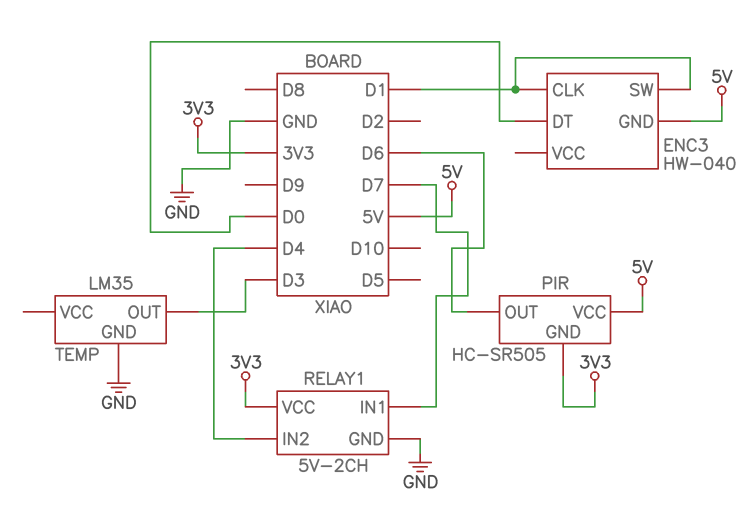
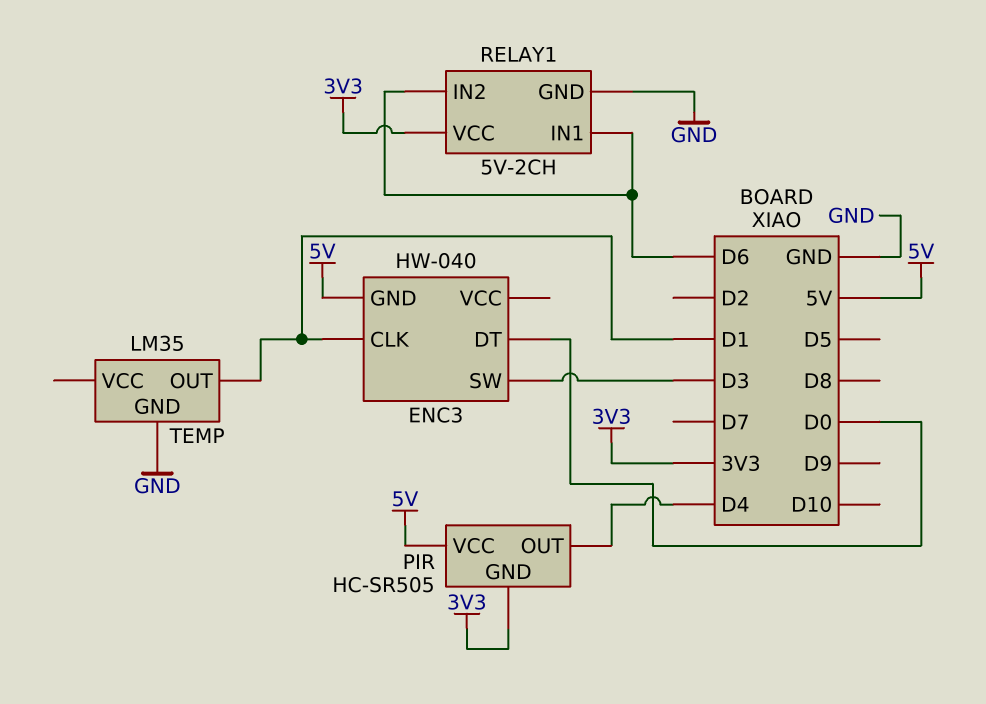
ENC3 pin SW: D1 -> D3
PIR pin OUT: D6 -> D4
RELAY1 pin IN1: D7 -> D6
RELAY1 pin IN2: D4 -> D6
TEMP pin OUT: D3 -> D1

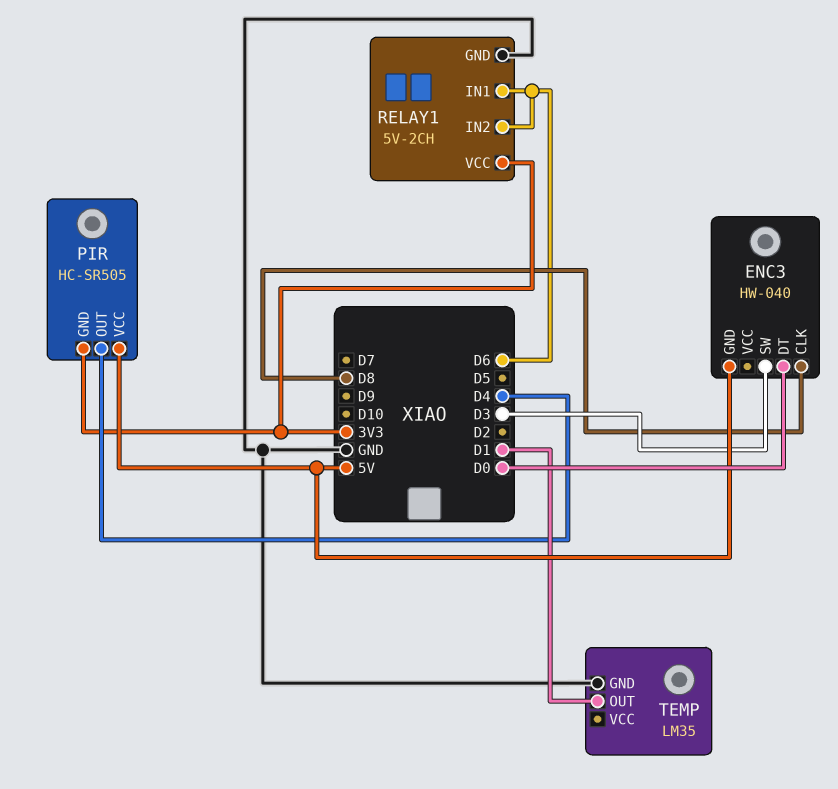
ENC3 pin CLK: D1 -> D8

